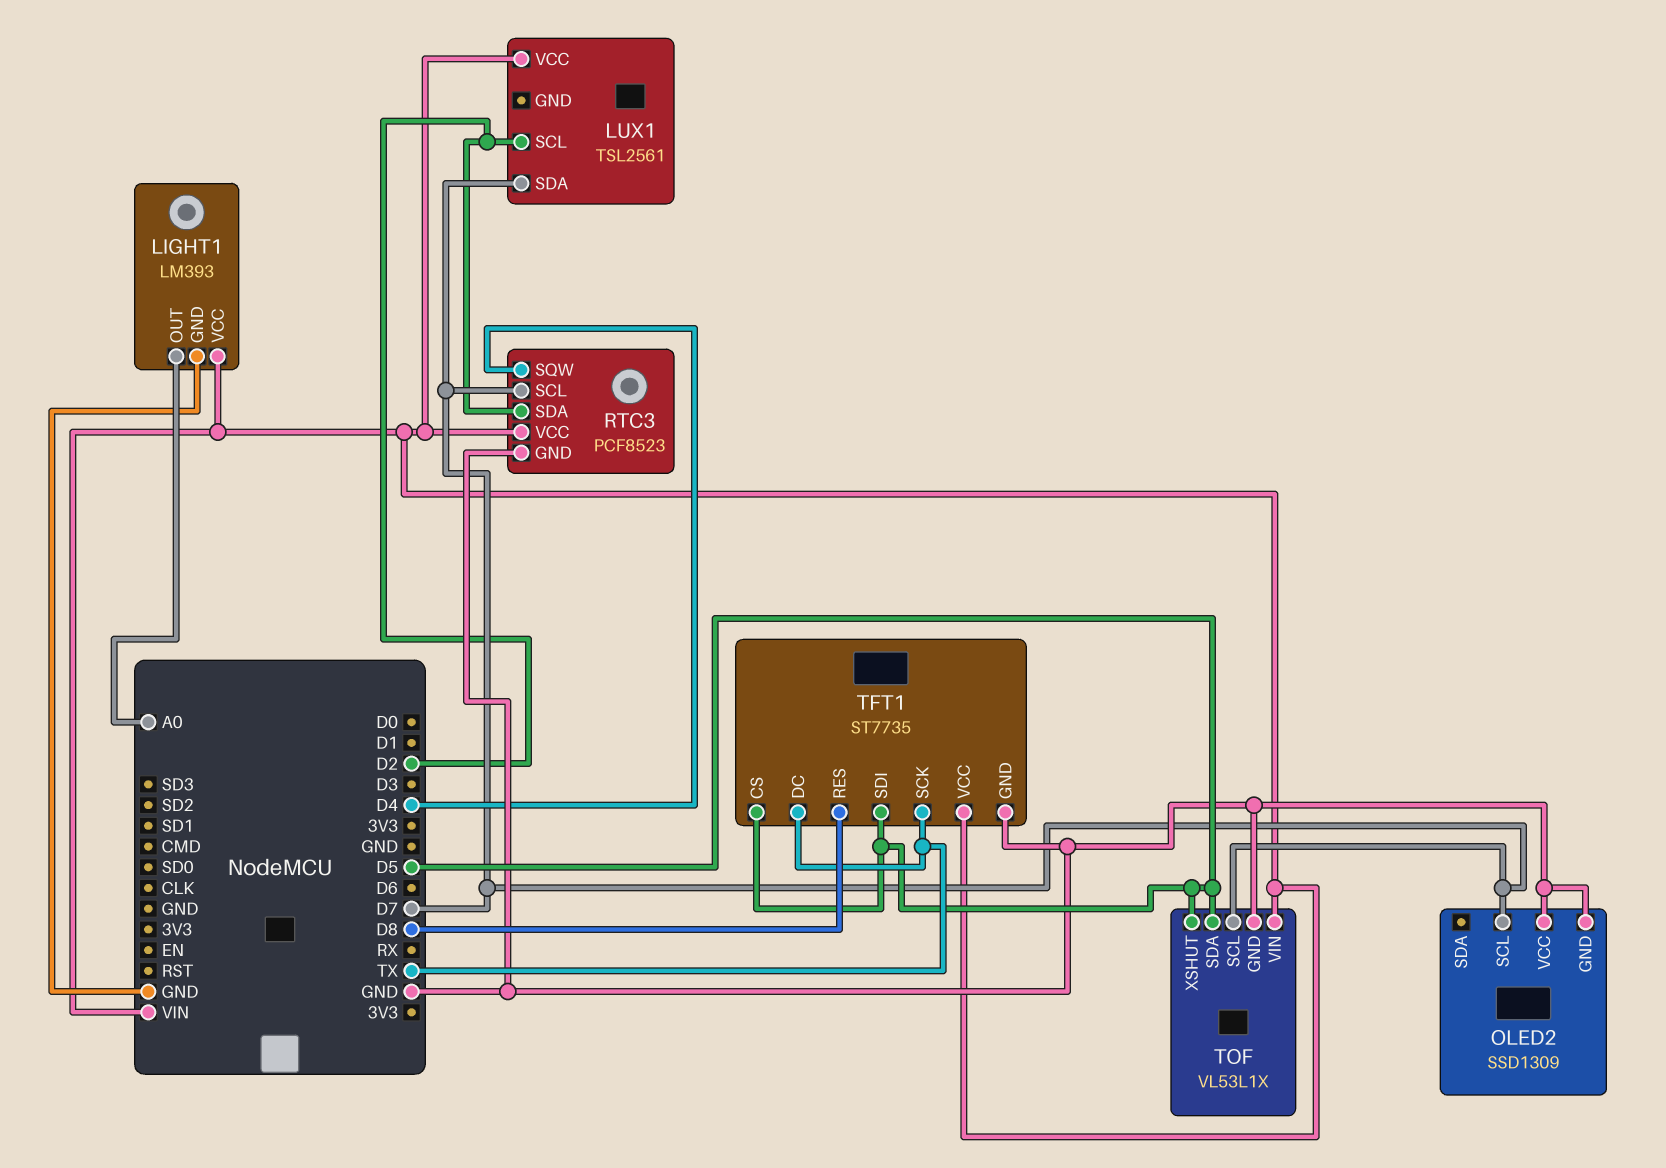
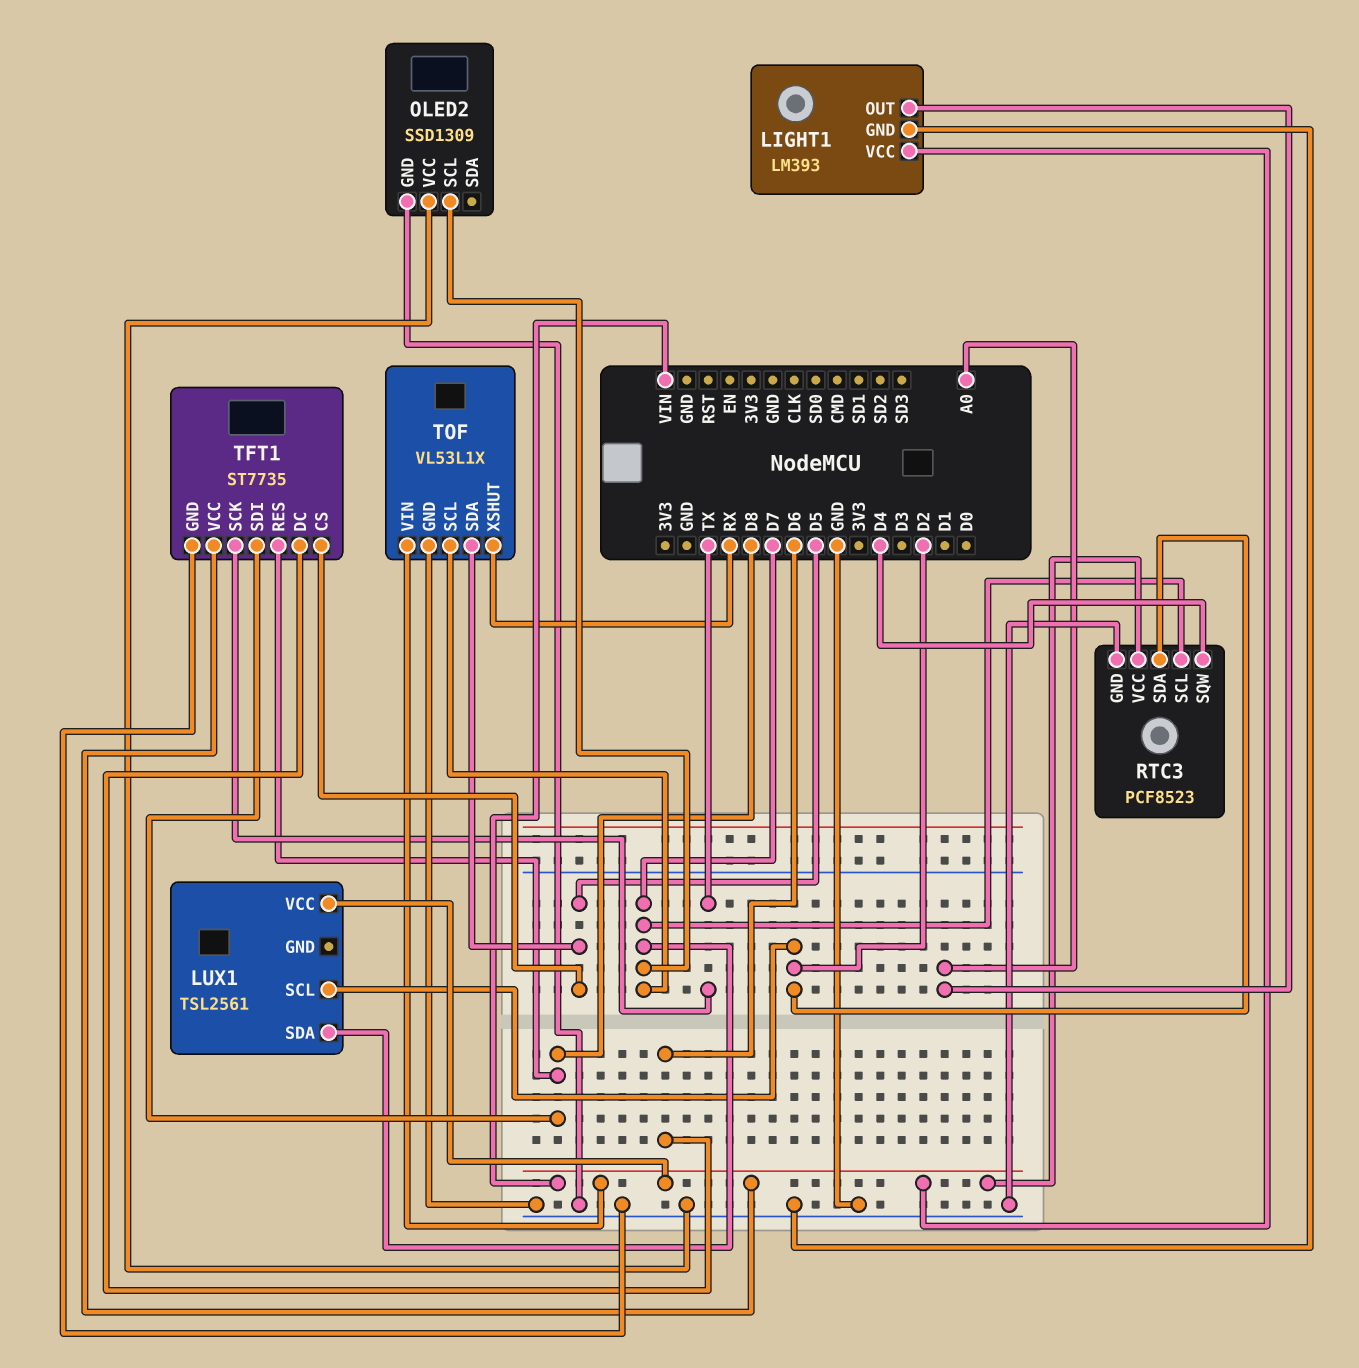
TFT1 pin DC: TX -> D6
TFT1 pin SDI: D5 -> D8
TOF pin XSHUT: D5 -> RX

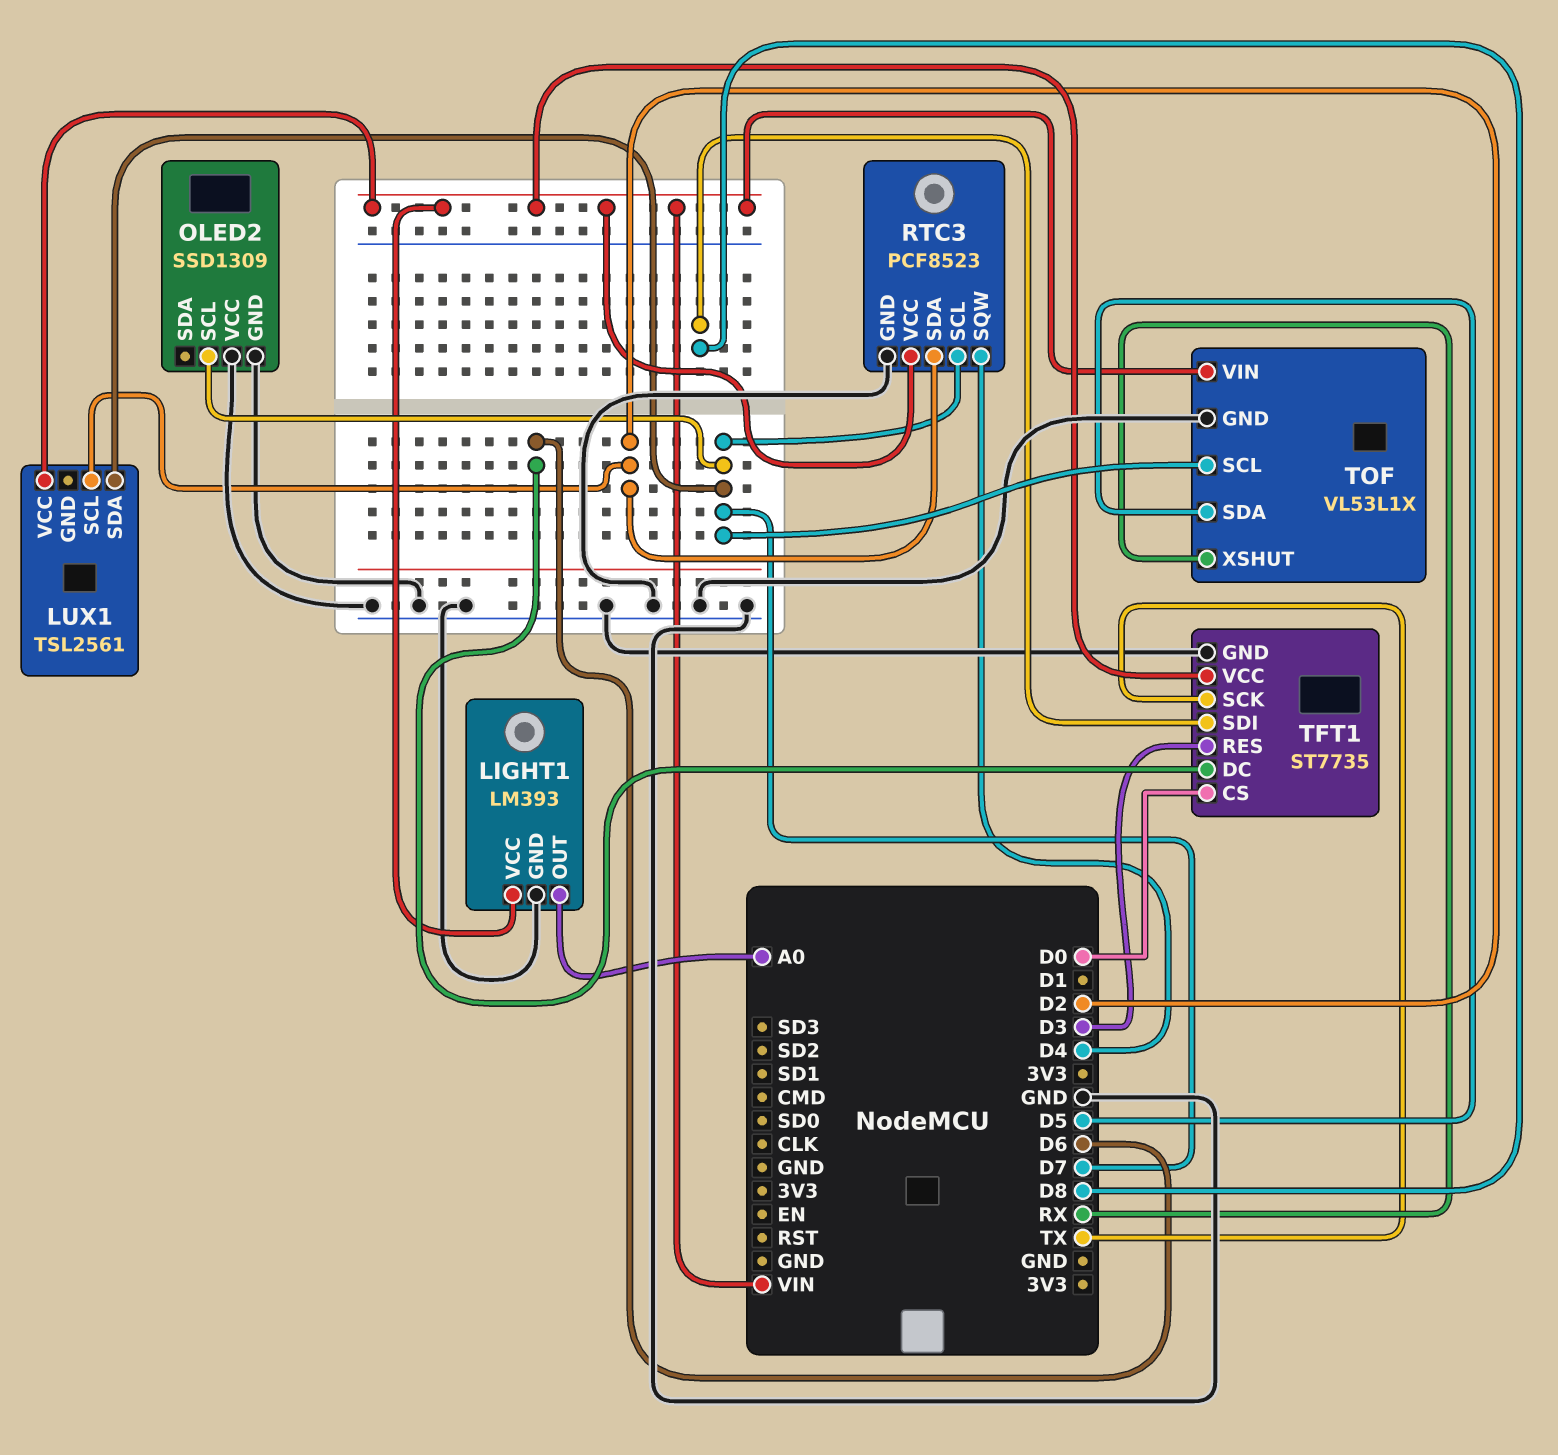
TFT1 pin CS: D5 -> D0
TFT1 pin RES: D8 -> D3

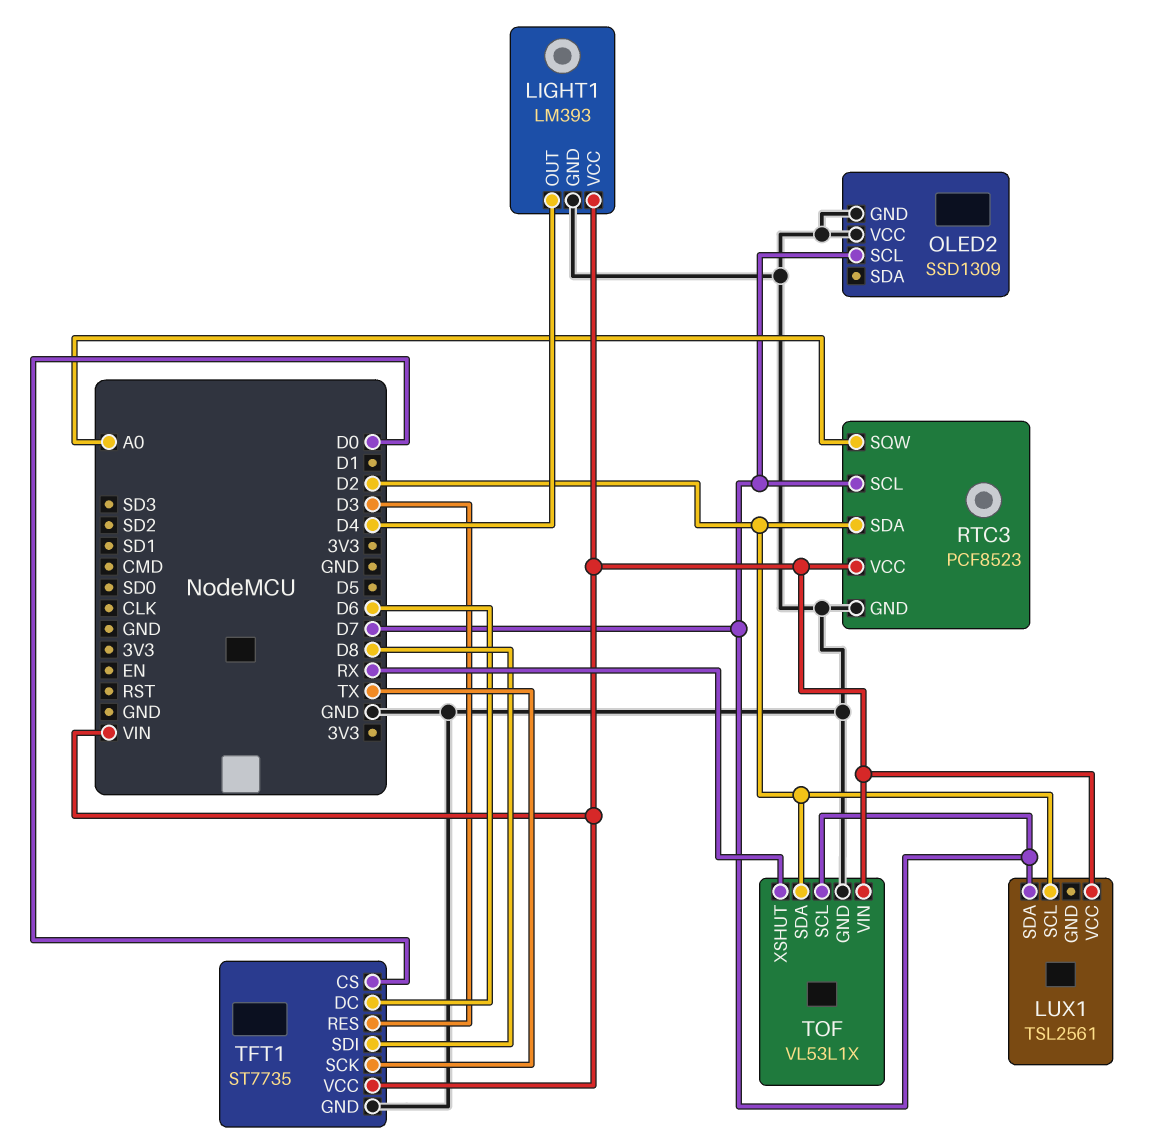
LIGHT1 pin OUT: A0 -> D4
RTC3 pin SQW: D4 -> A0
TOF pin SDA: D5 -> D2

